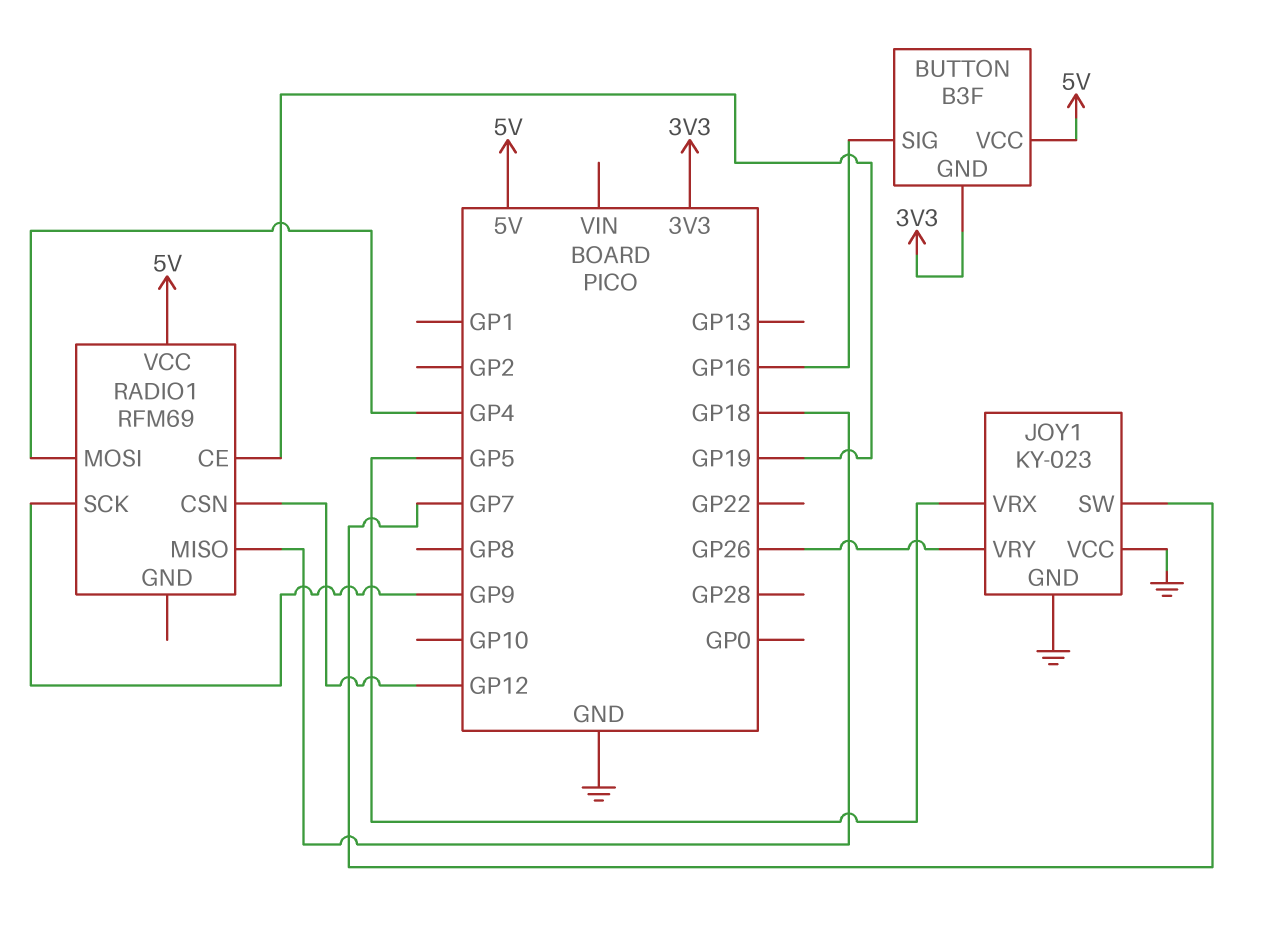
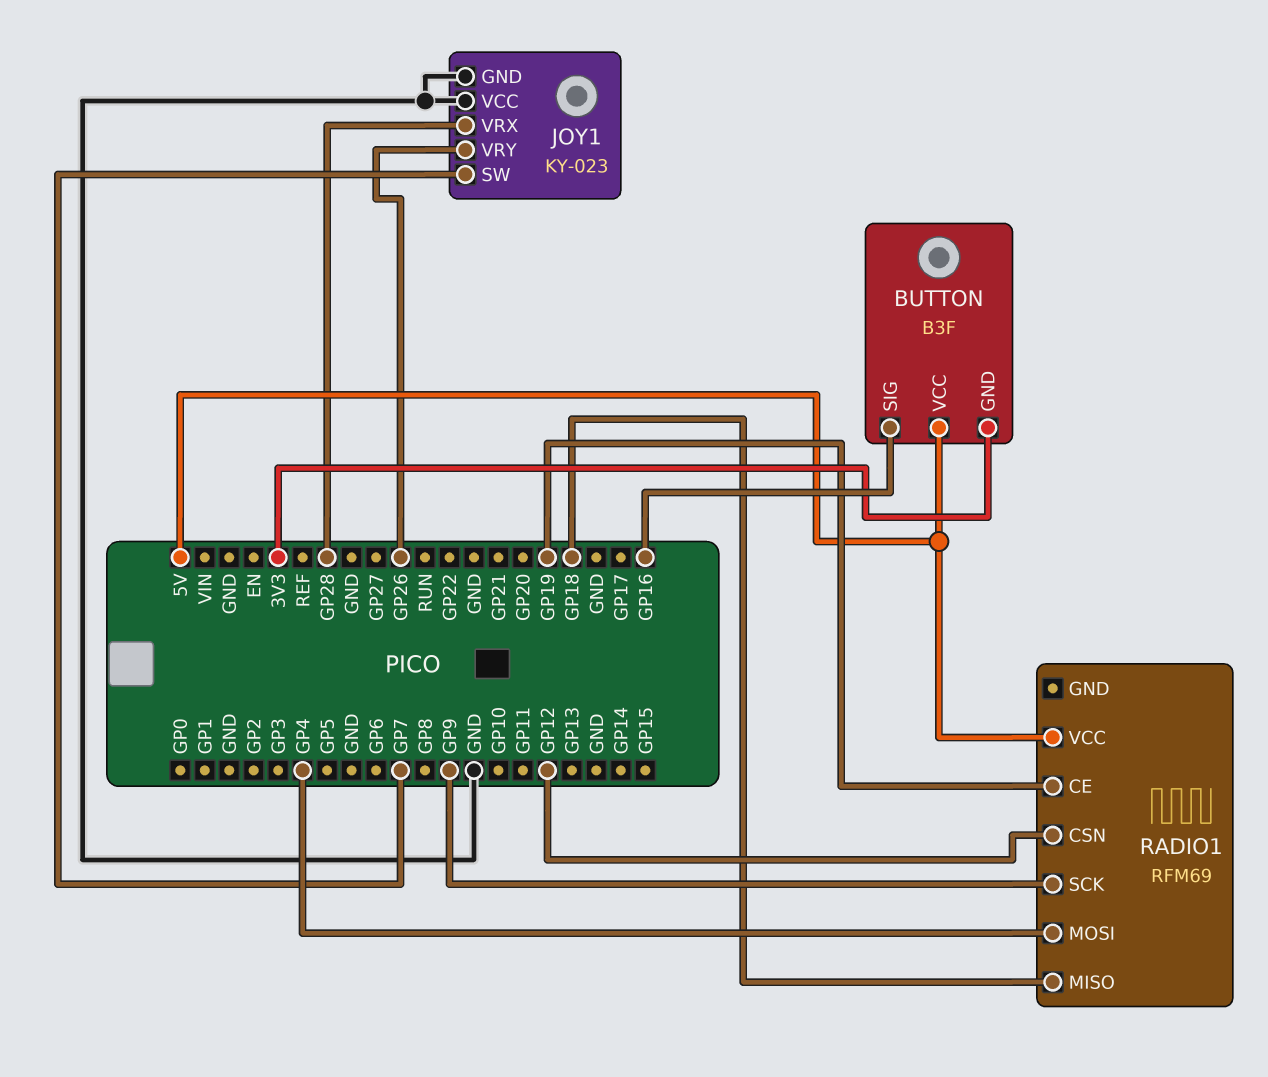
JOY1 pin VRX: GP5 -> GP28

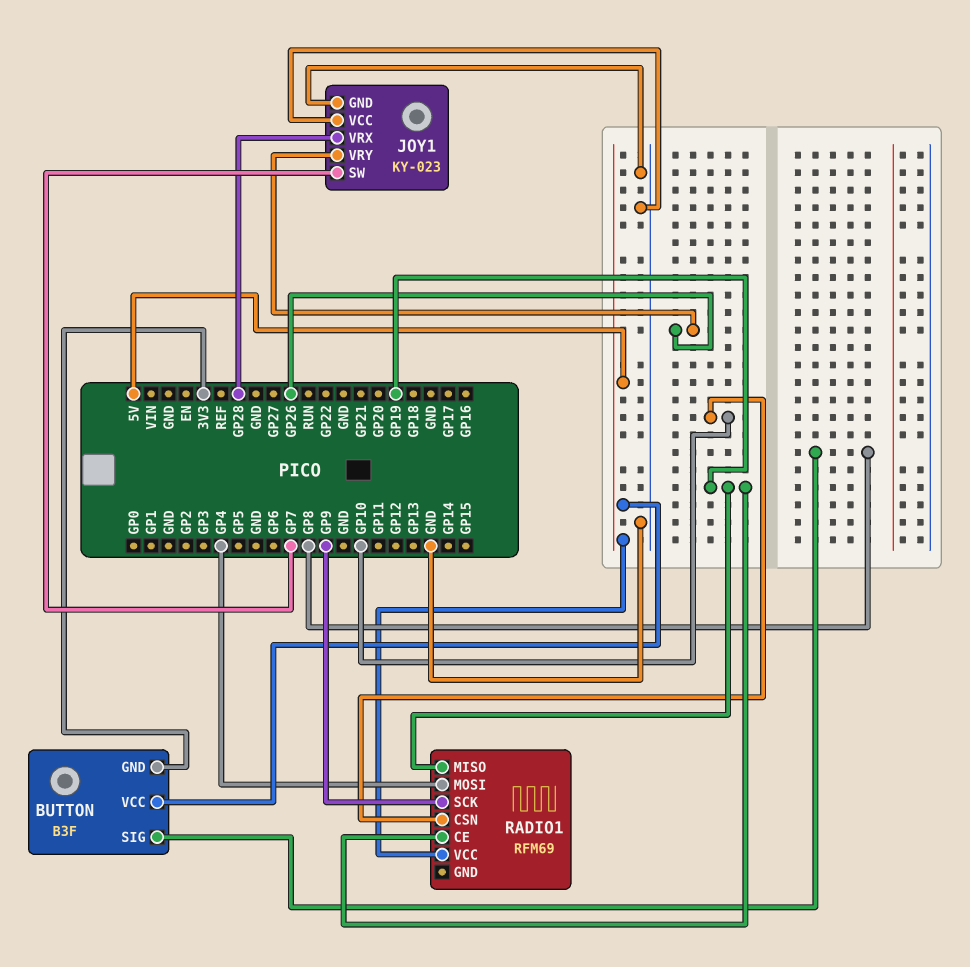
BUTTON pin SIG: GP16 -> GP8
RADIO1 pin CSN: GP12 -> GP10
RADIO1 pin MISO: GP18 -> GP19

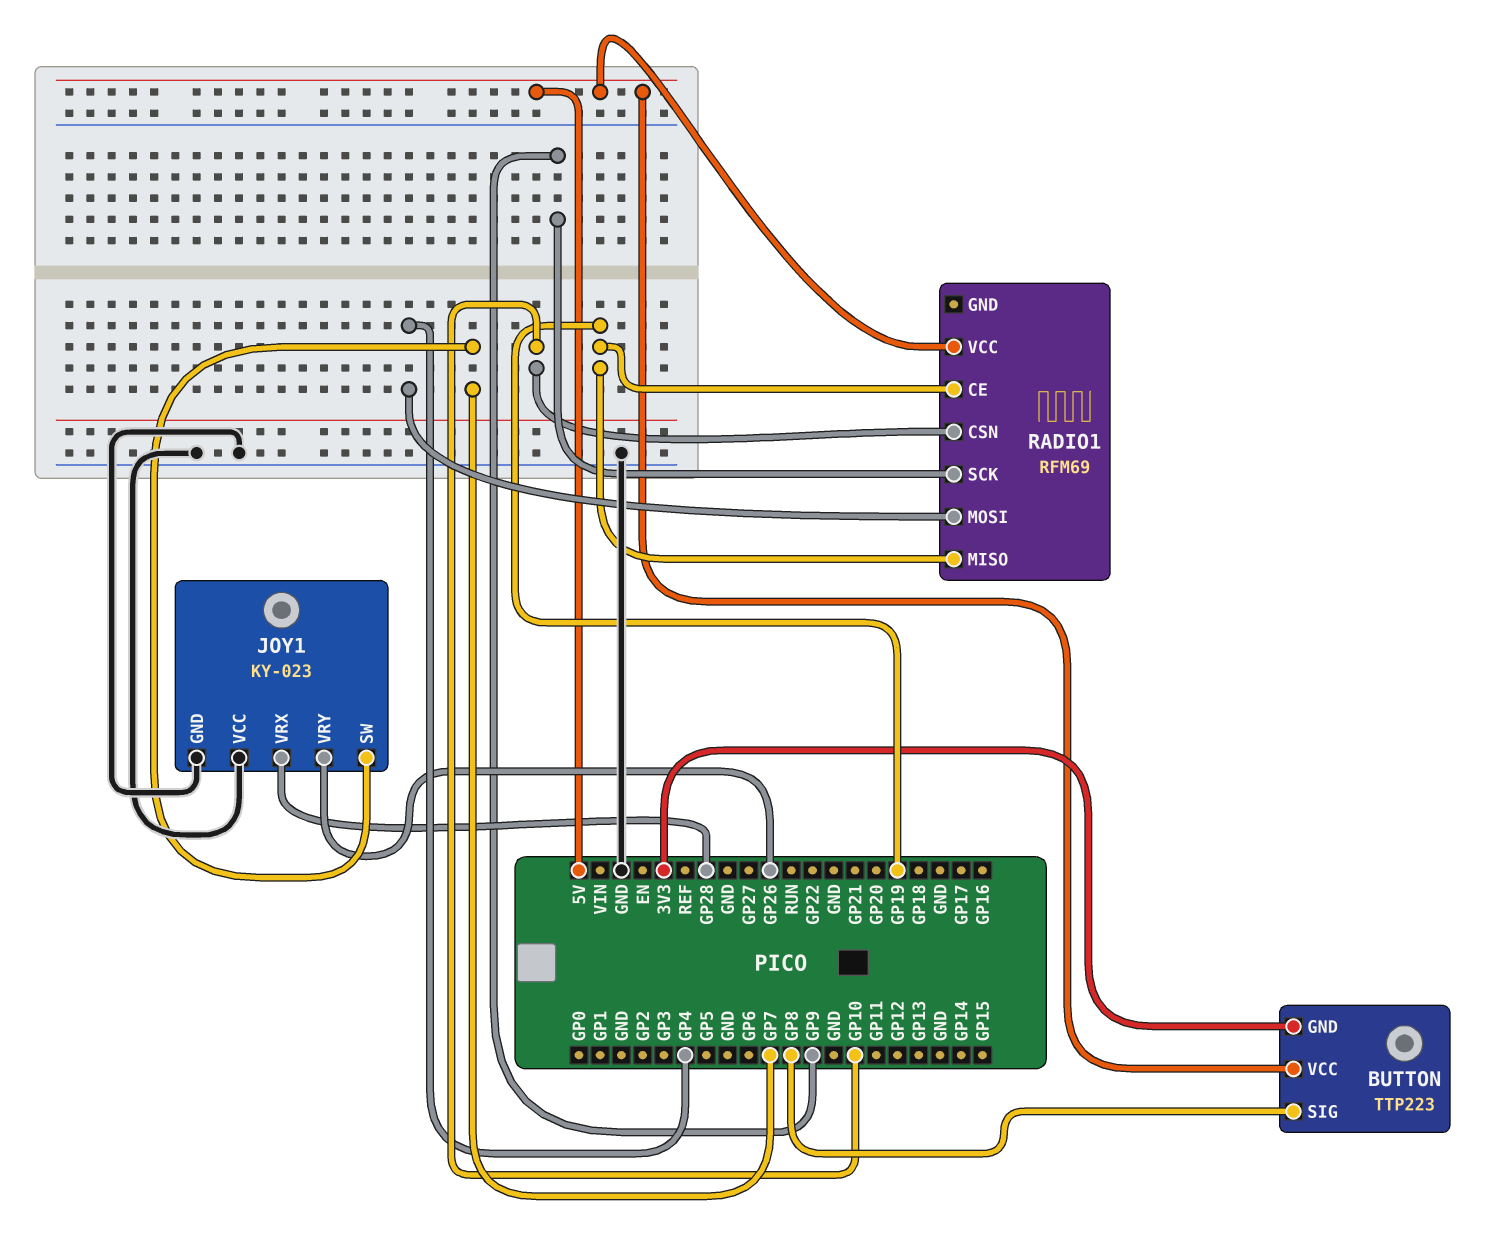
BUTTON: B3F -> TTP223

